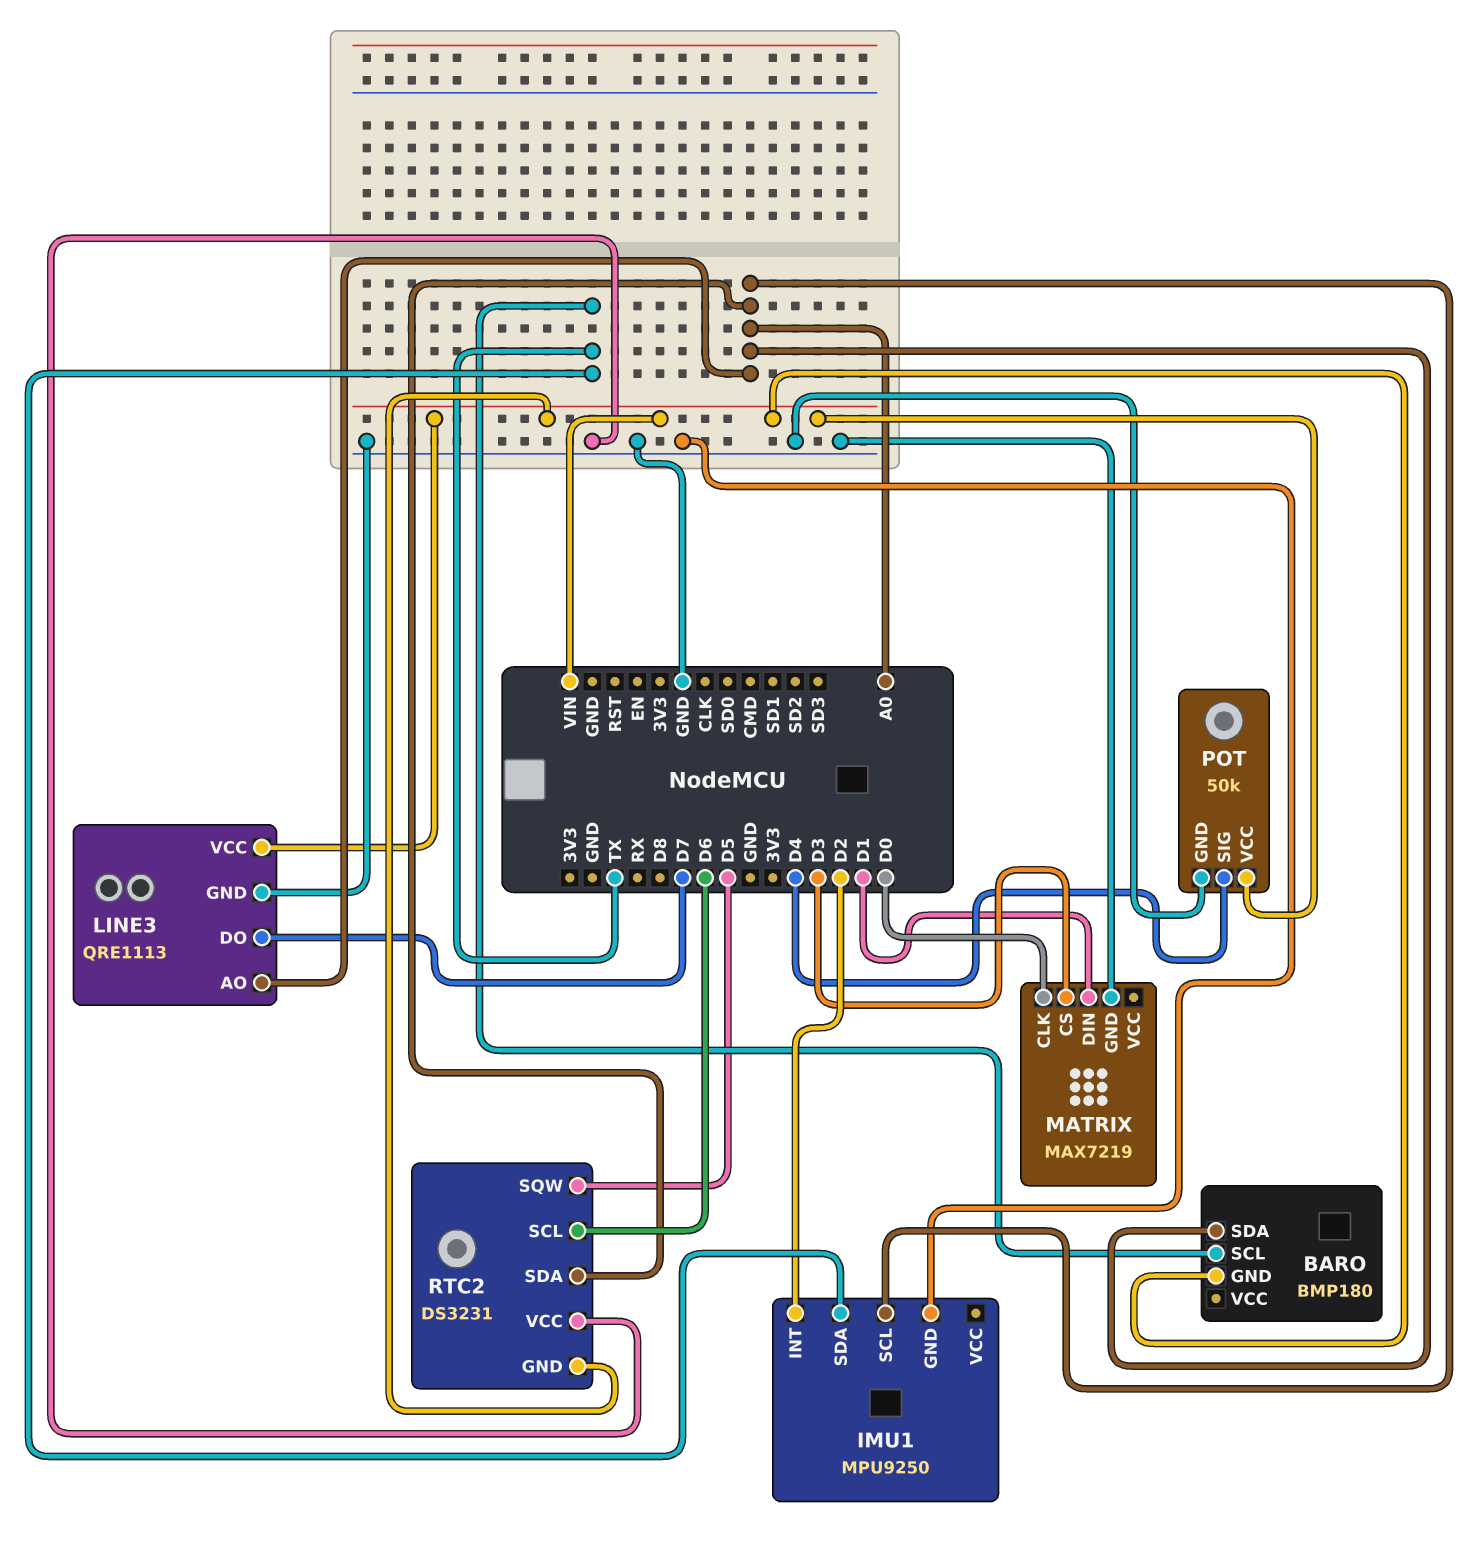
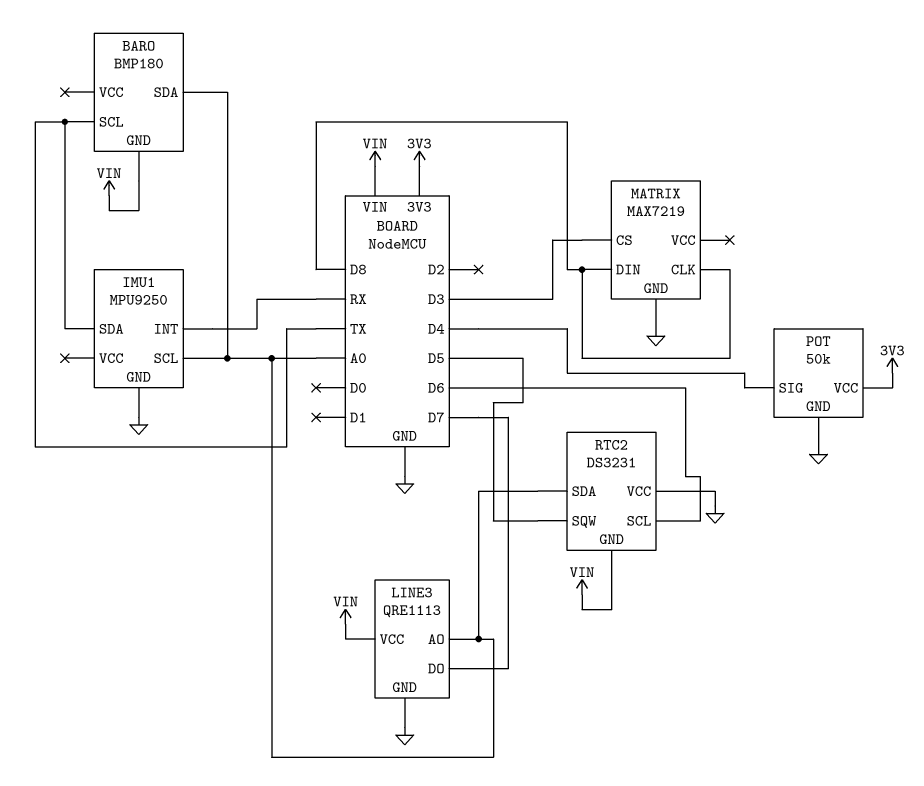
IMU1 pin INT: D2 -> RX
MATRIX pin CLK: D0 -> D8
MATRIX pin DIN: D1 -> D8
POT pin VCC: VIN -> 3V3

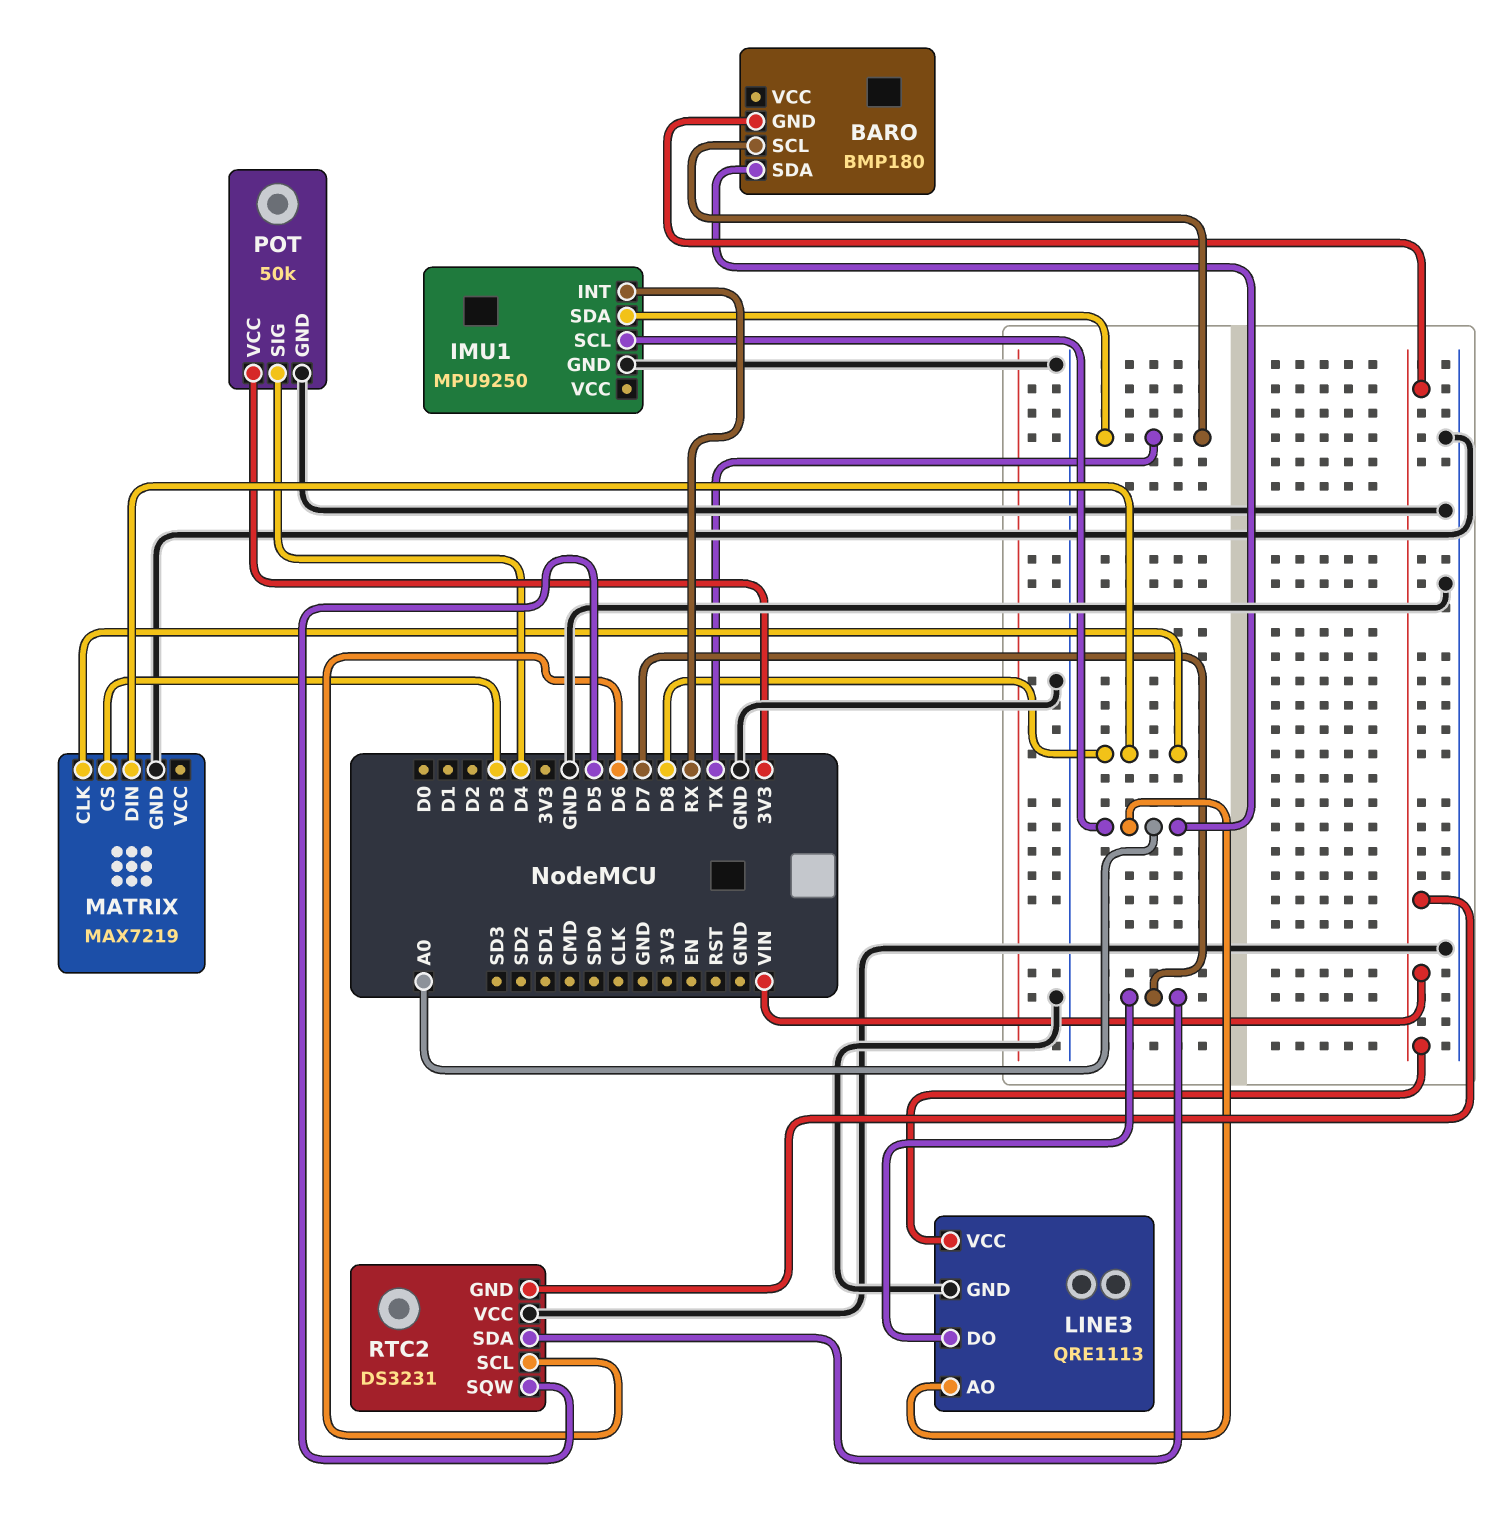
RTC2 pin SDA: A0 -> D7

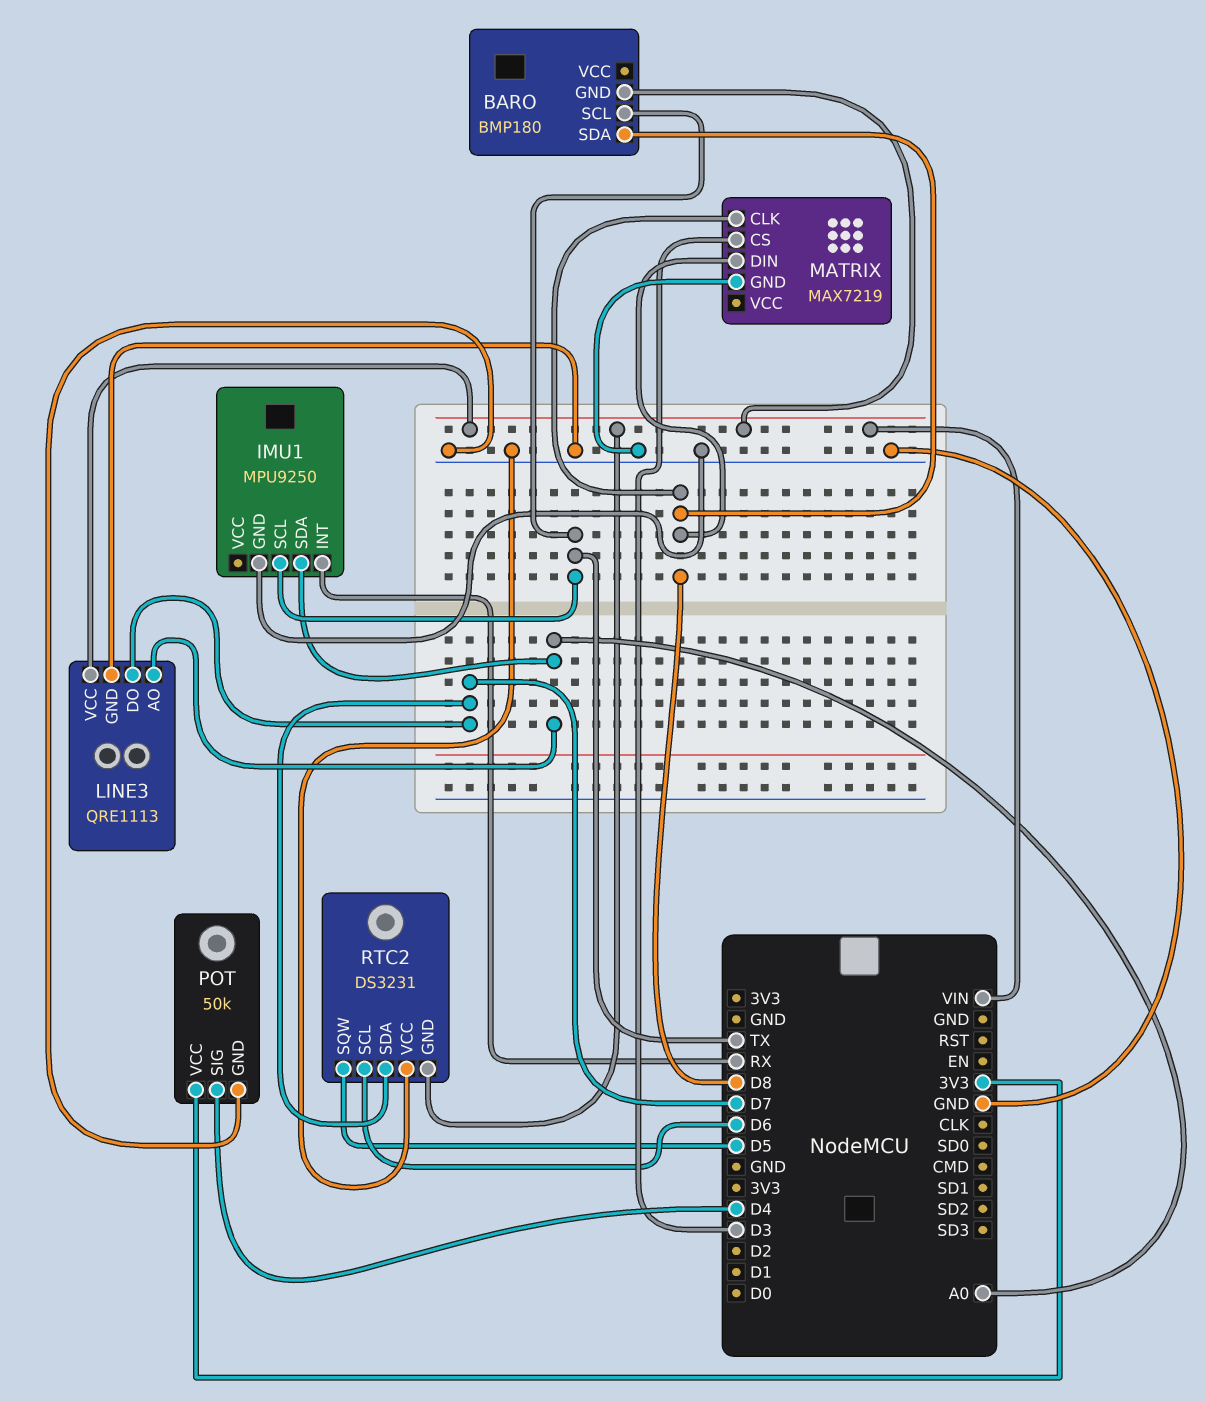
BARO pin SDA: A0 -> D8
IMU1 pin SCL: A0 -> TX
IMU1 pin SDA: TX -> A0

